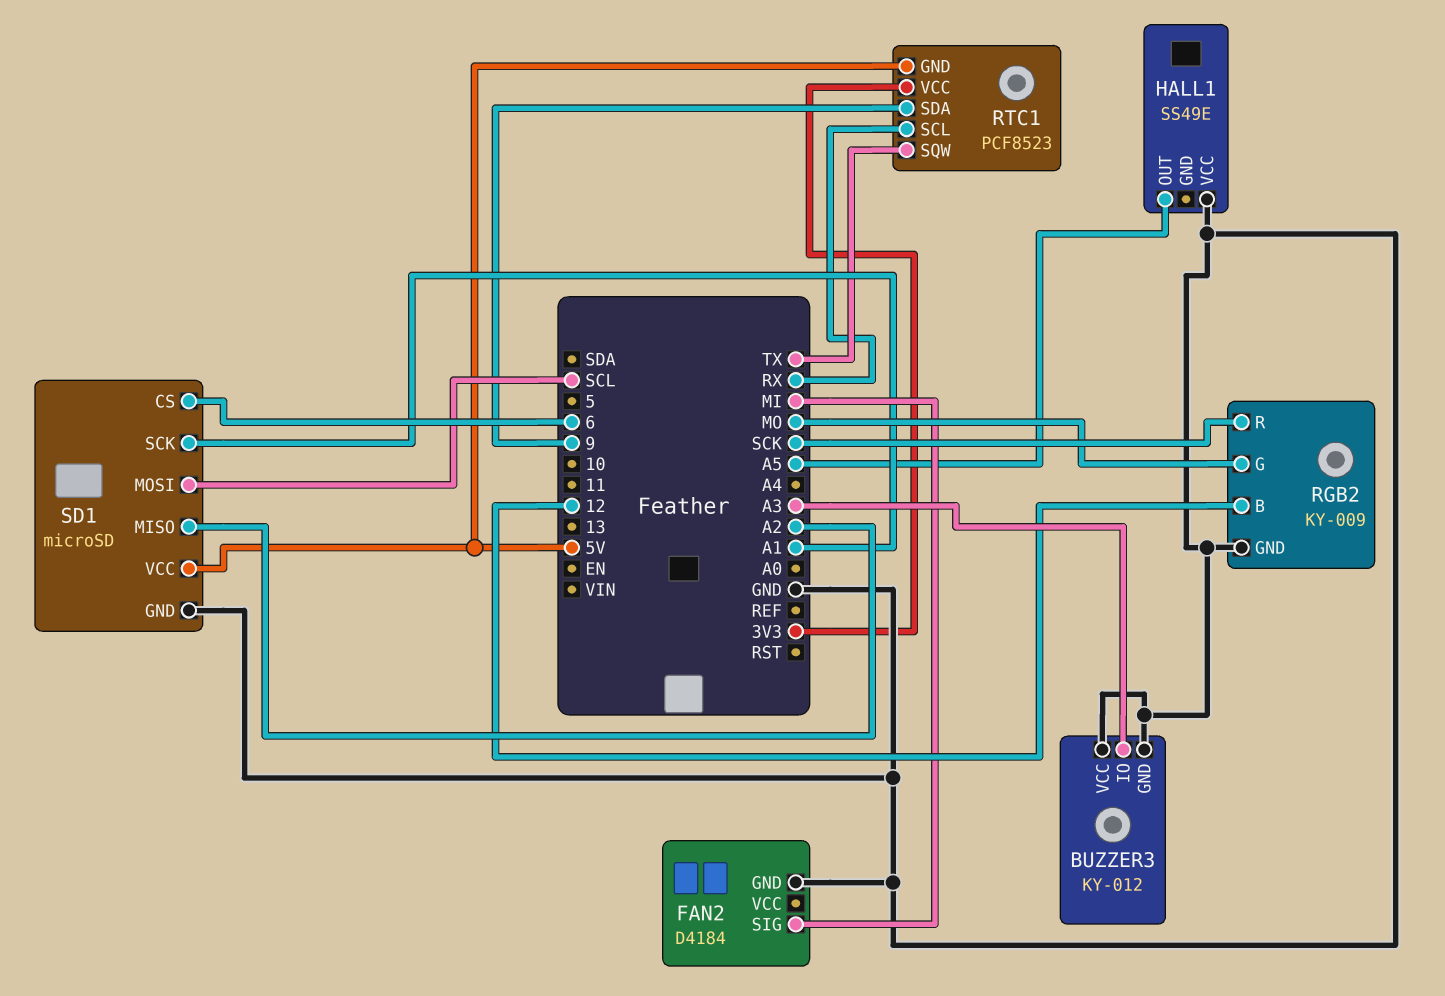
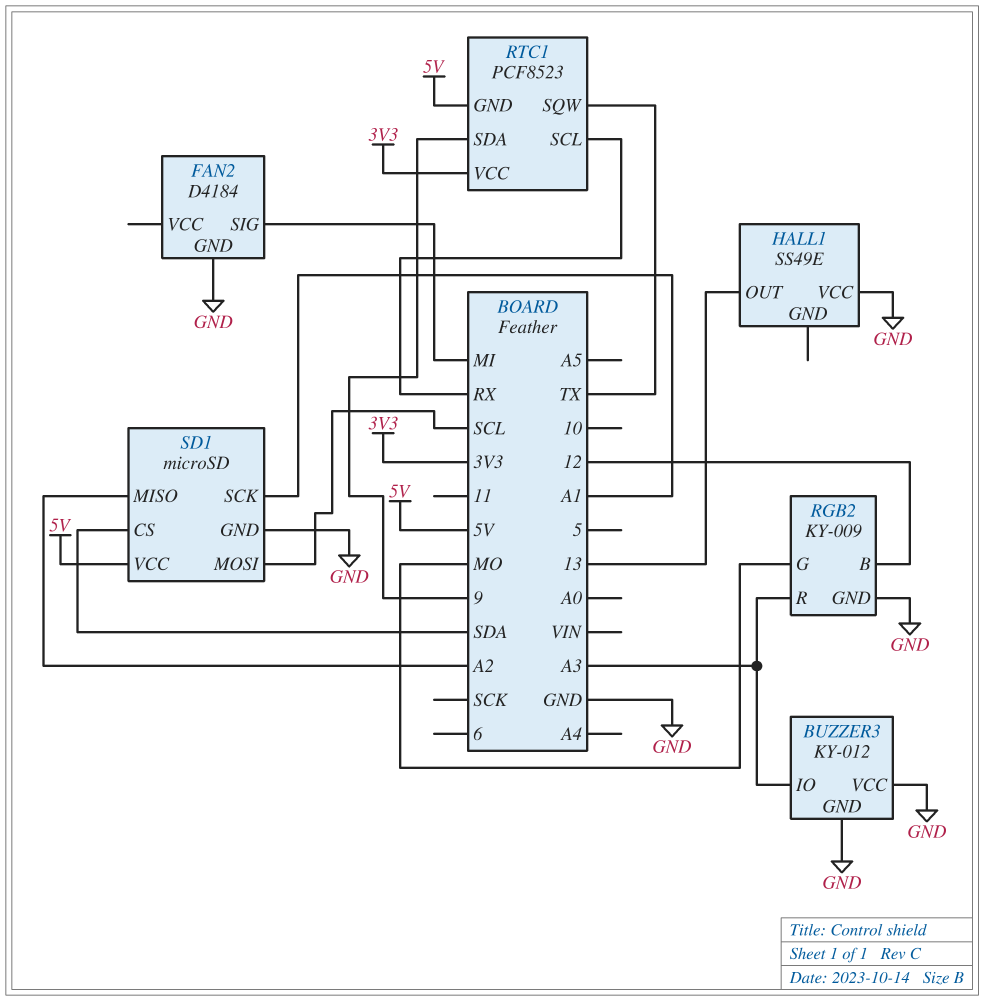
HALL1 pin OUT: A5 -> 13
RGB2 pin R: SCK -> A3
SD1 pin CS: 6 -> SDA

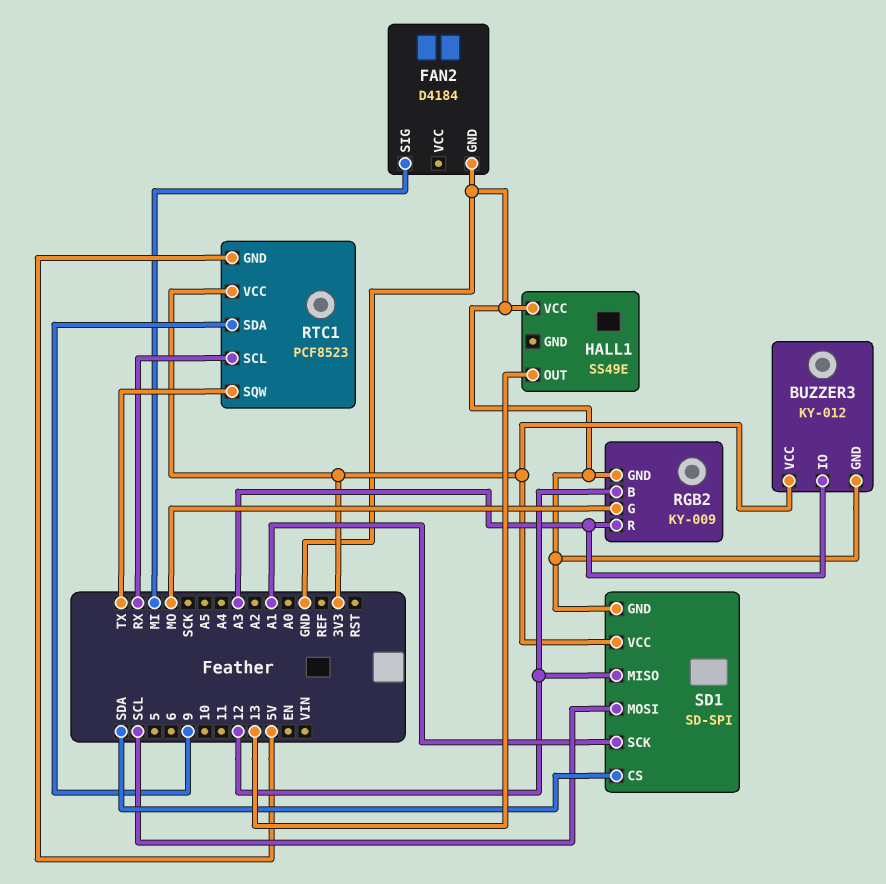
BUZZER3 pin VCC: GND -> 3V3
SD1: microSD -> SD-SPI
SD1 pin MISO: A2 -> 12
SD1 pin VCC: 5V -> 3V3

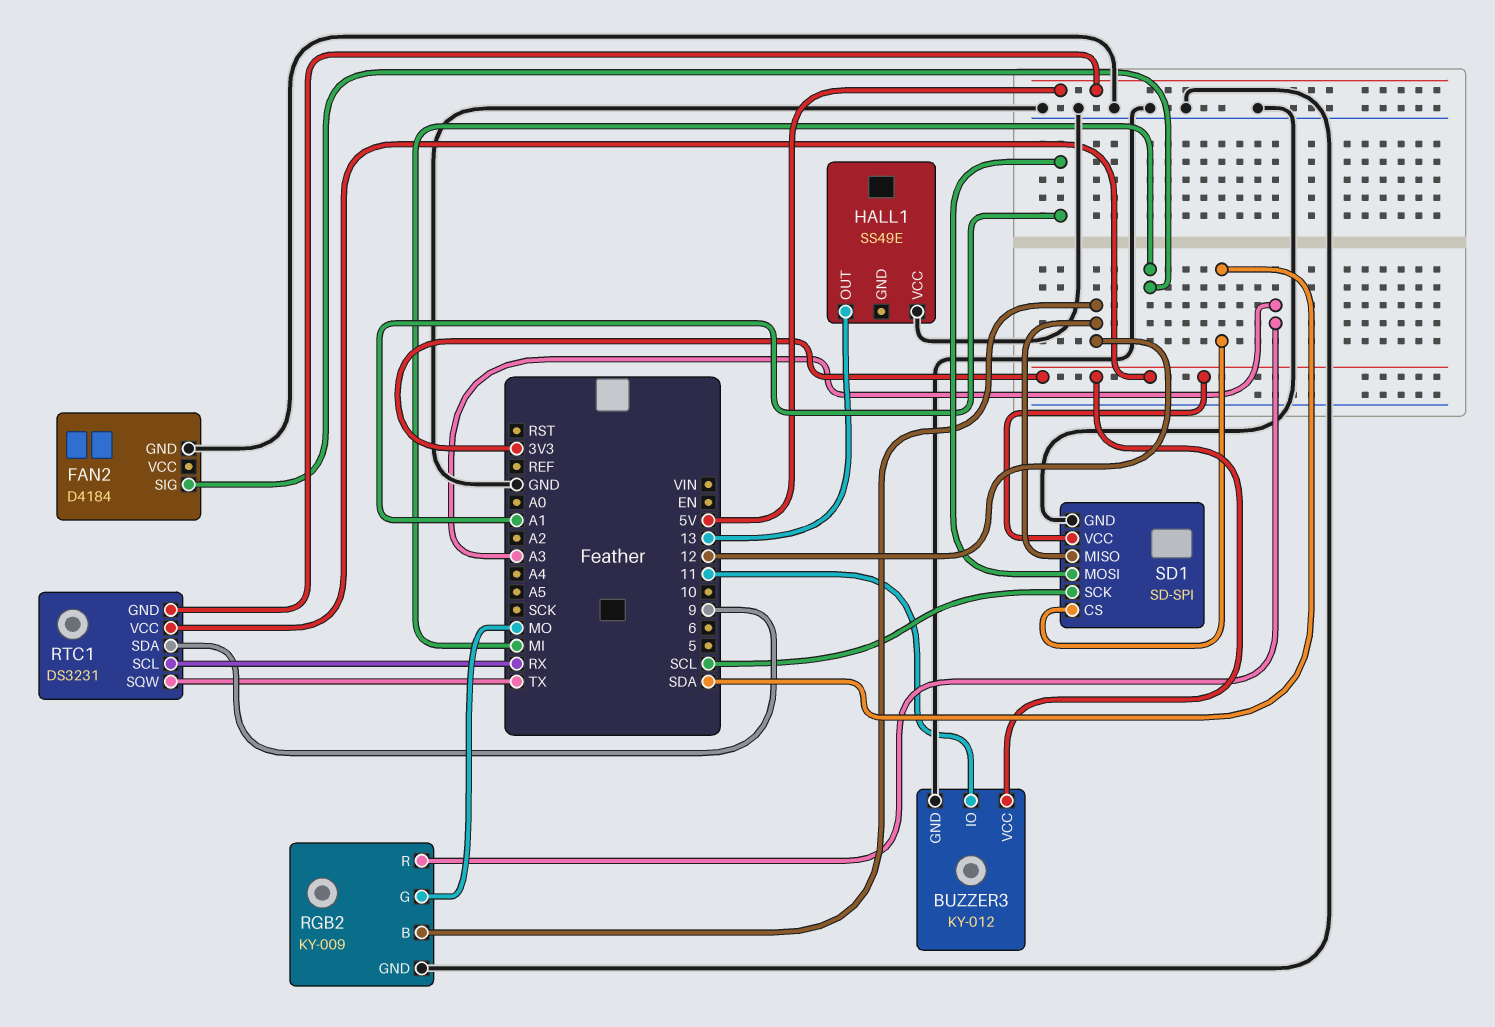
BUZZER3 pin IO: A3 -> 11
RTC1: PCF8523 -> DS3231
SD1 pin MOSI: SCL -> A1
SD1 pin SCK: A1 -> SCL

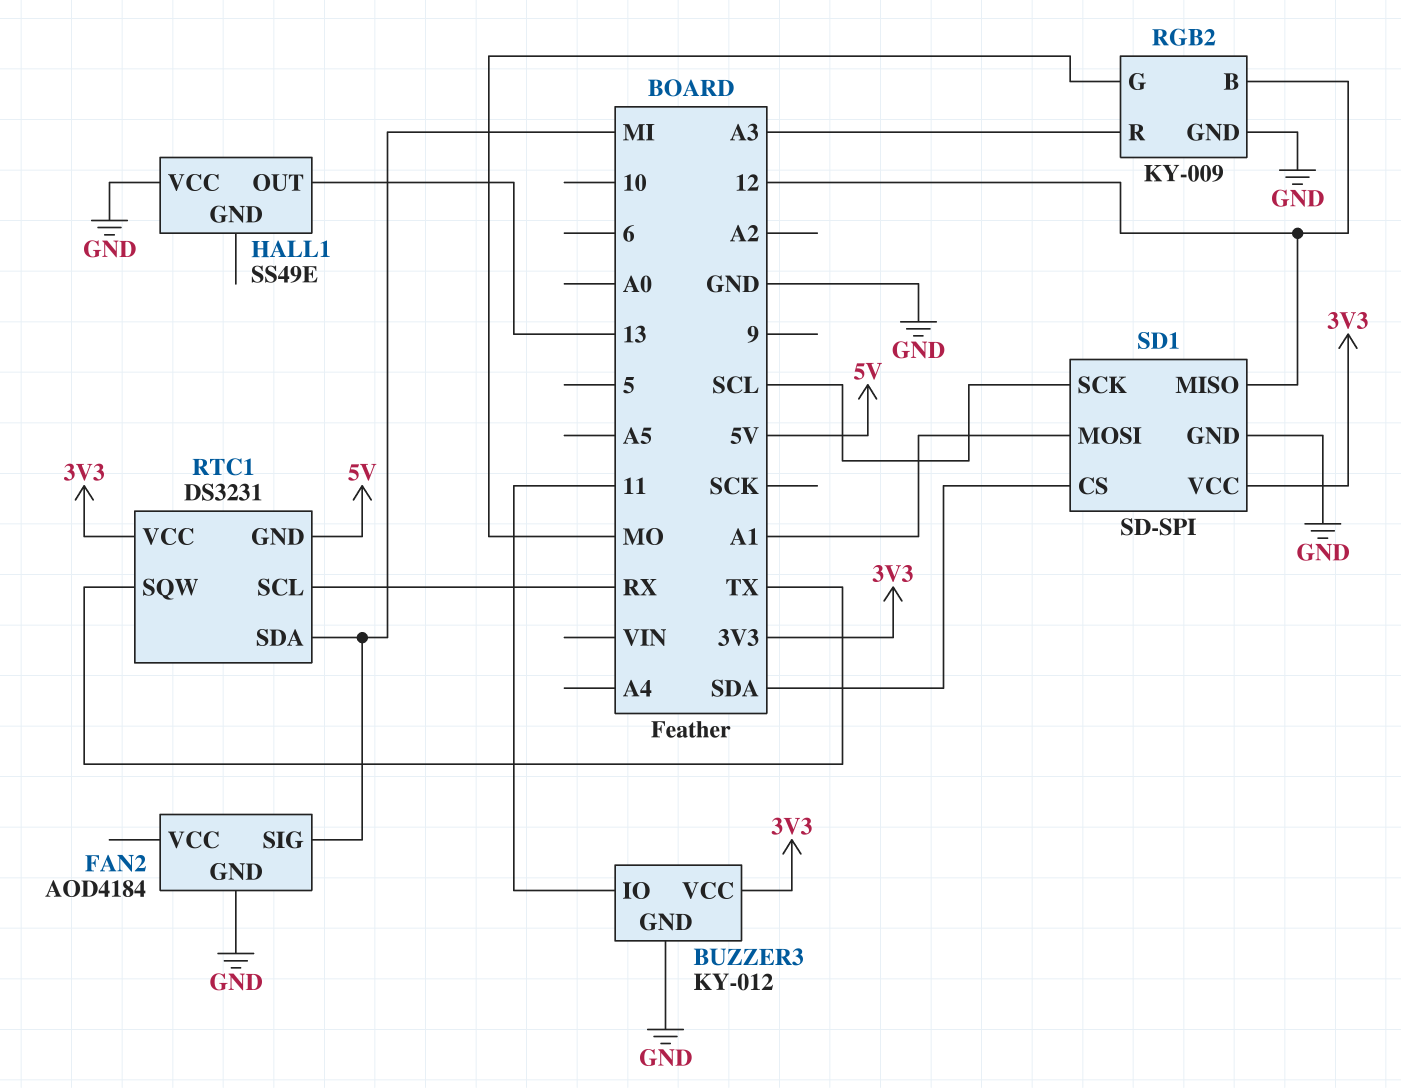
FAN2: D4184 -> AOD4184
RTC1 pin SDA: 9 -> MI

